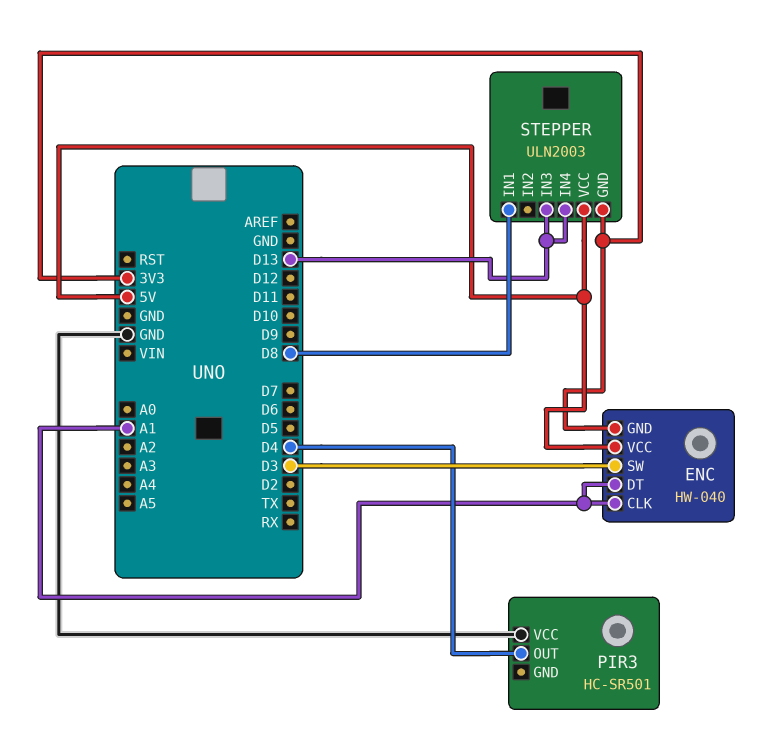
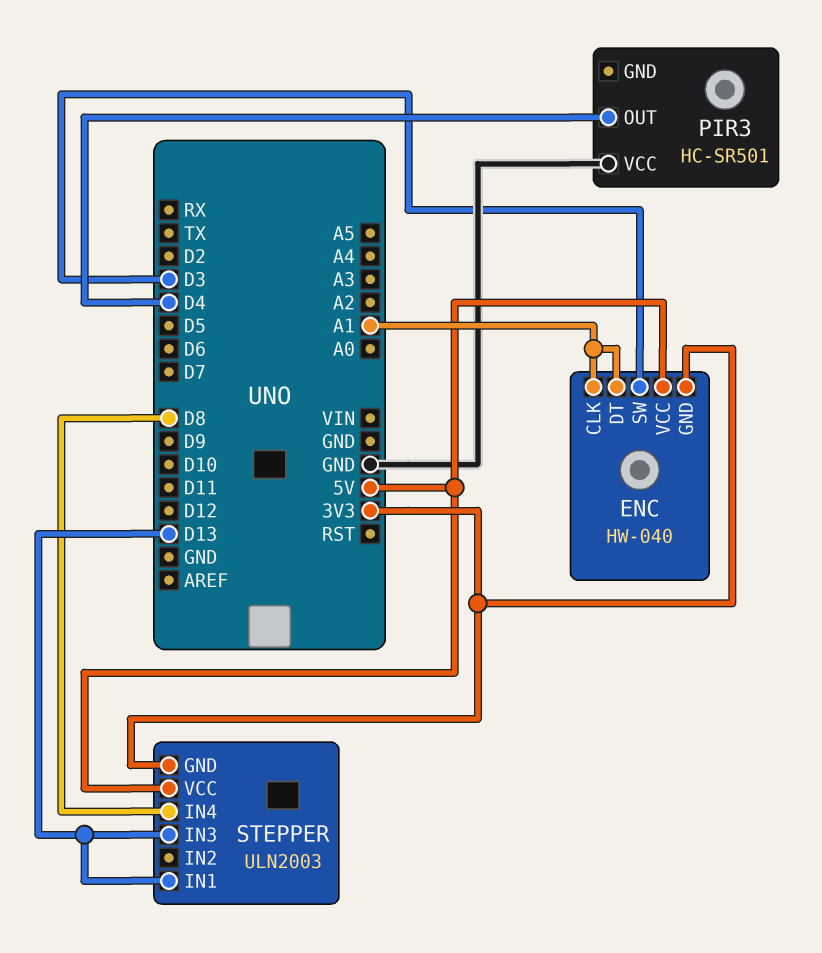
STEPPER pin IN1: D8 -> D13
STEPPER pin IN4: D13 -> D8

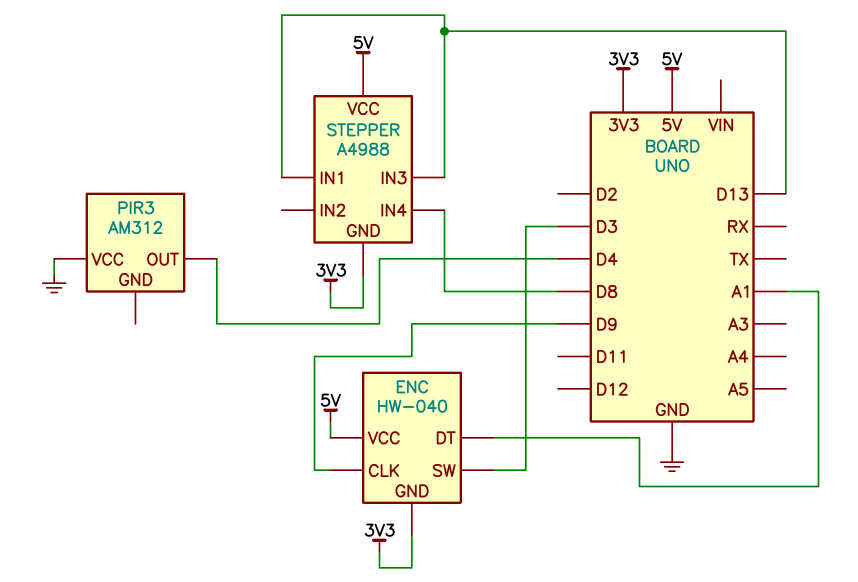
ENC pin CLK: A1 -> D9
PIR3: HC-SR501 -> AM312
STEPPER: ULN2003 -> A4988

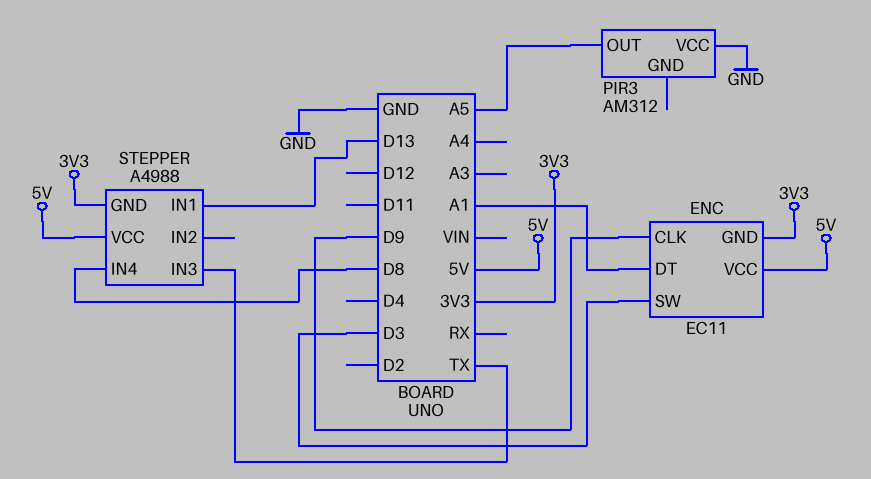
ENC: HW-040 -> EC11
PIR3 pin OUT: D4 -> A5
STEPPER pin IN3: D13 -> TX

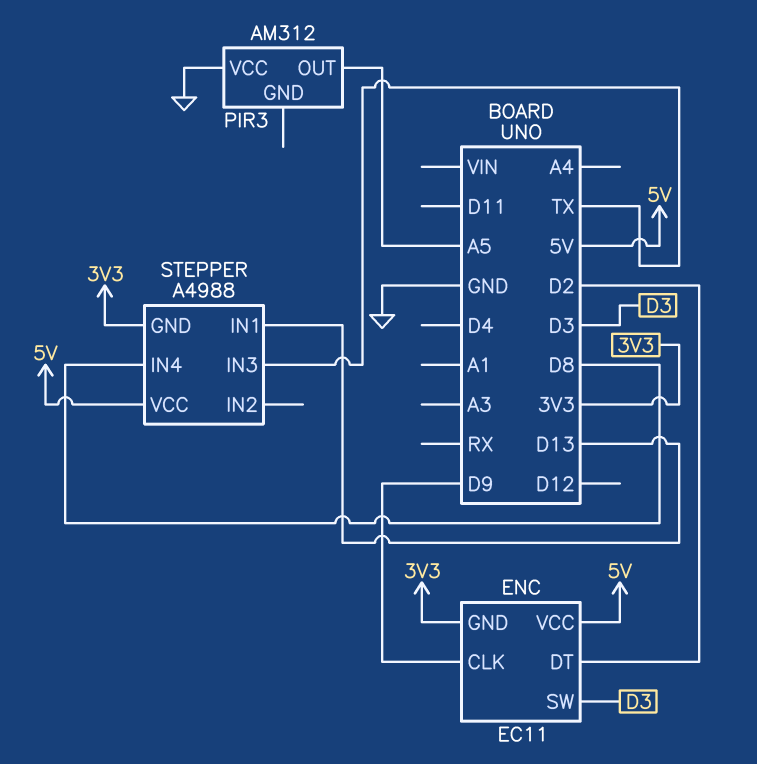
ENC pin DT: A1 -> D2

